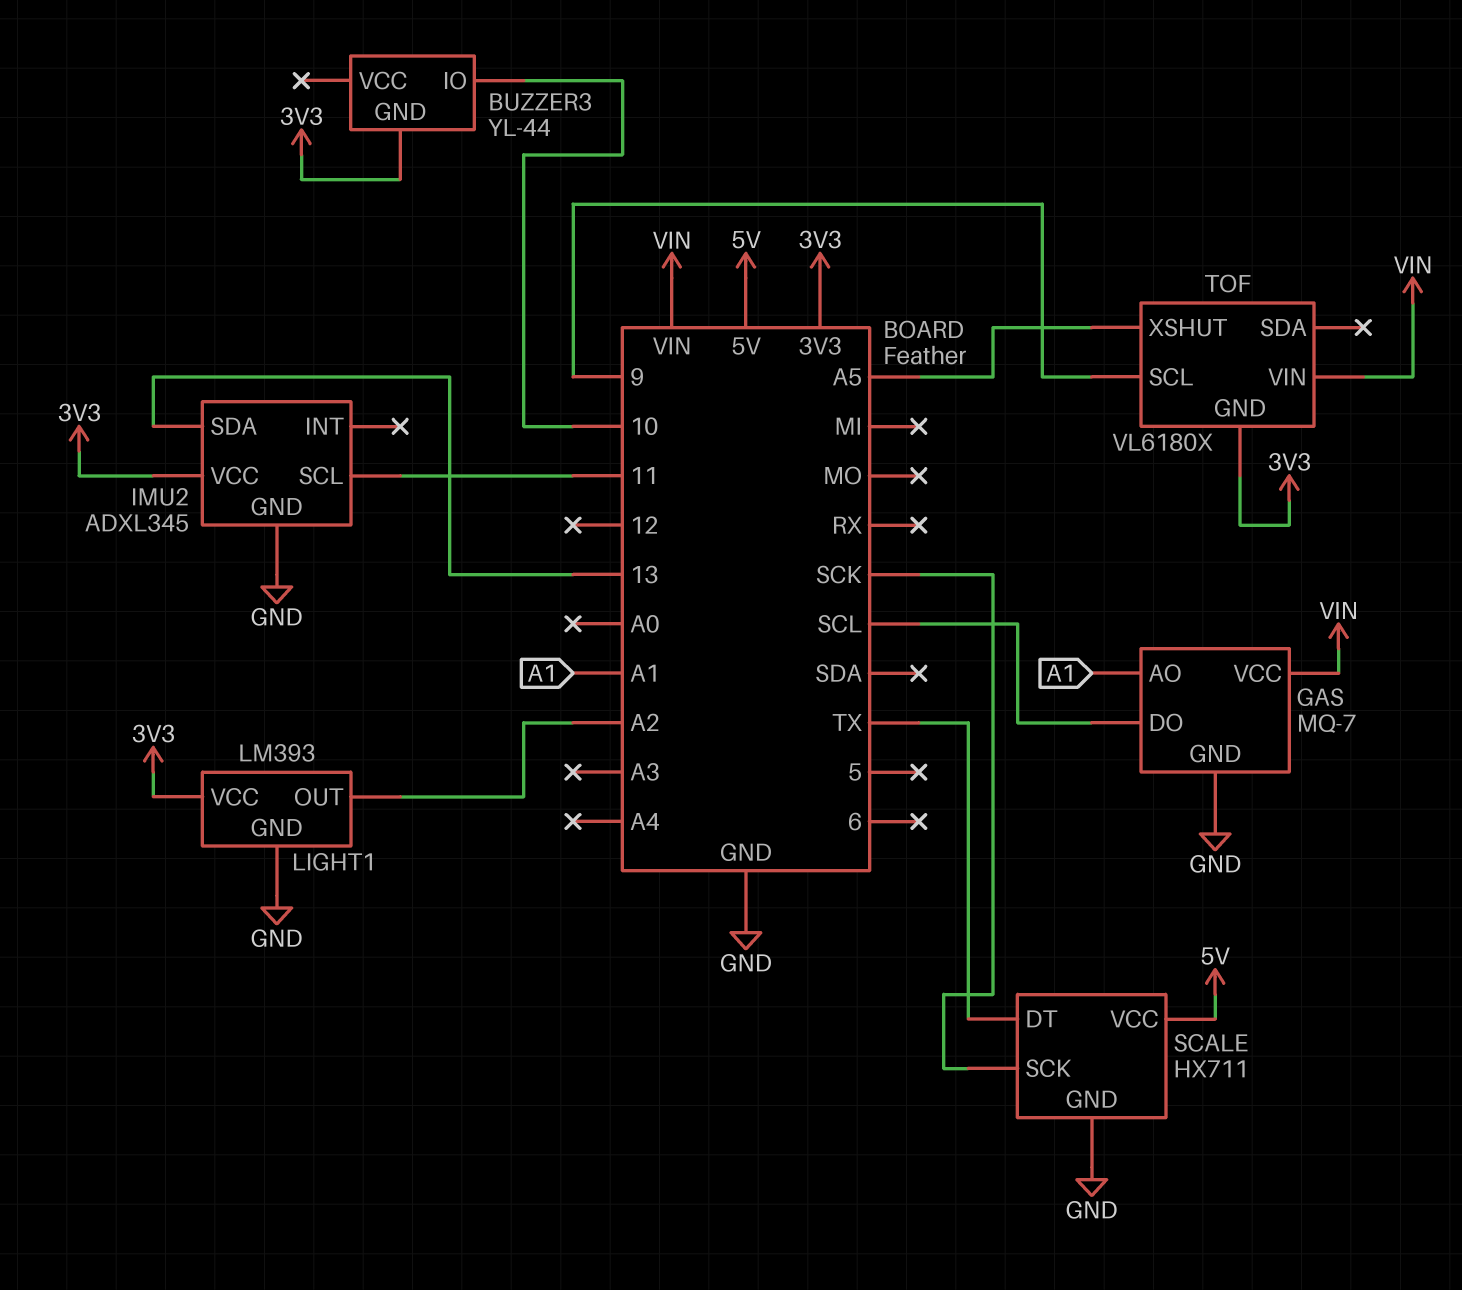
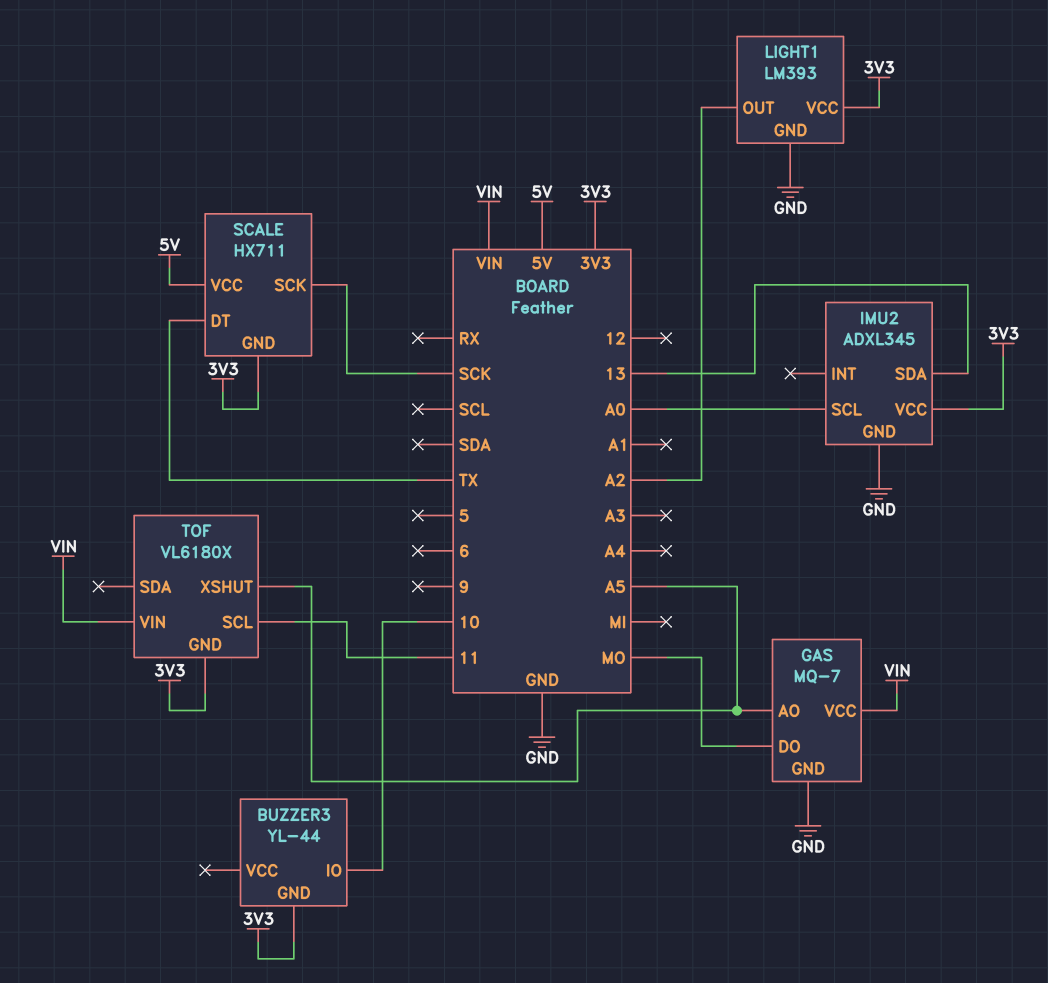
GAS pin AO: A1 -> A5
GAS pin DO: SCL -> MO
IMU2 pin SCL: 11 -> A0
SCALE pin GND: GND -> 3V3
TOF pin SCL: 9 -> 11

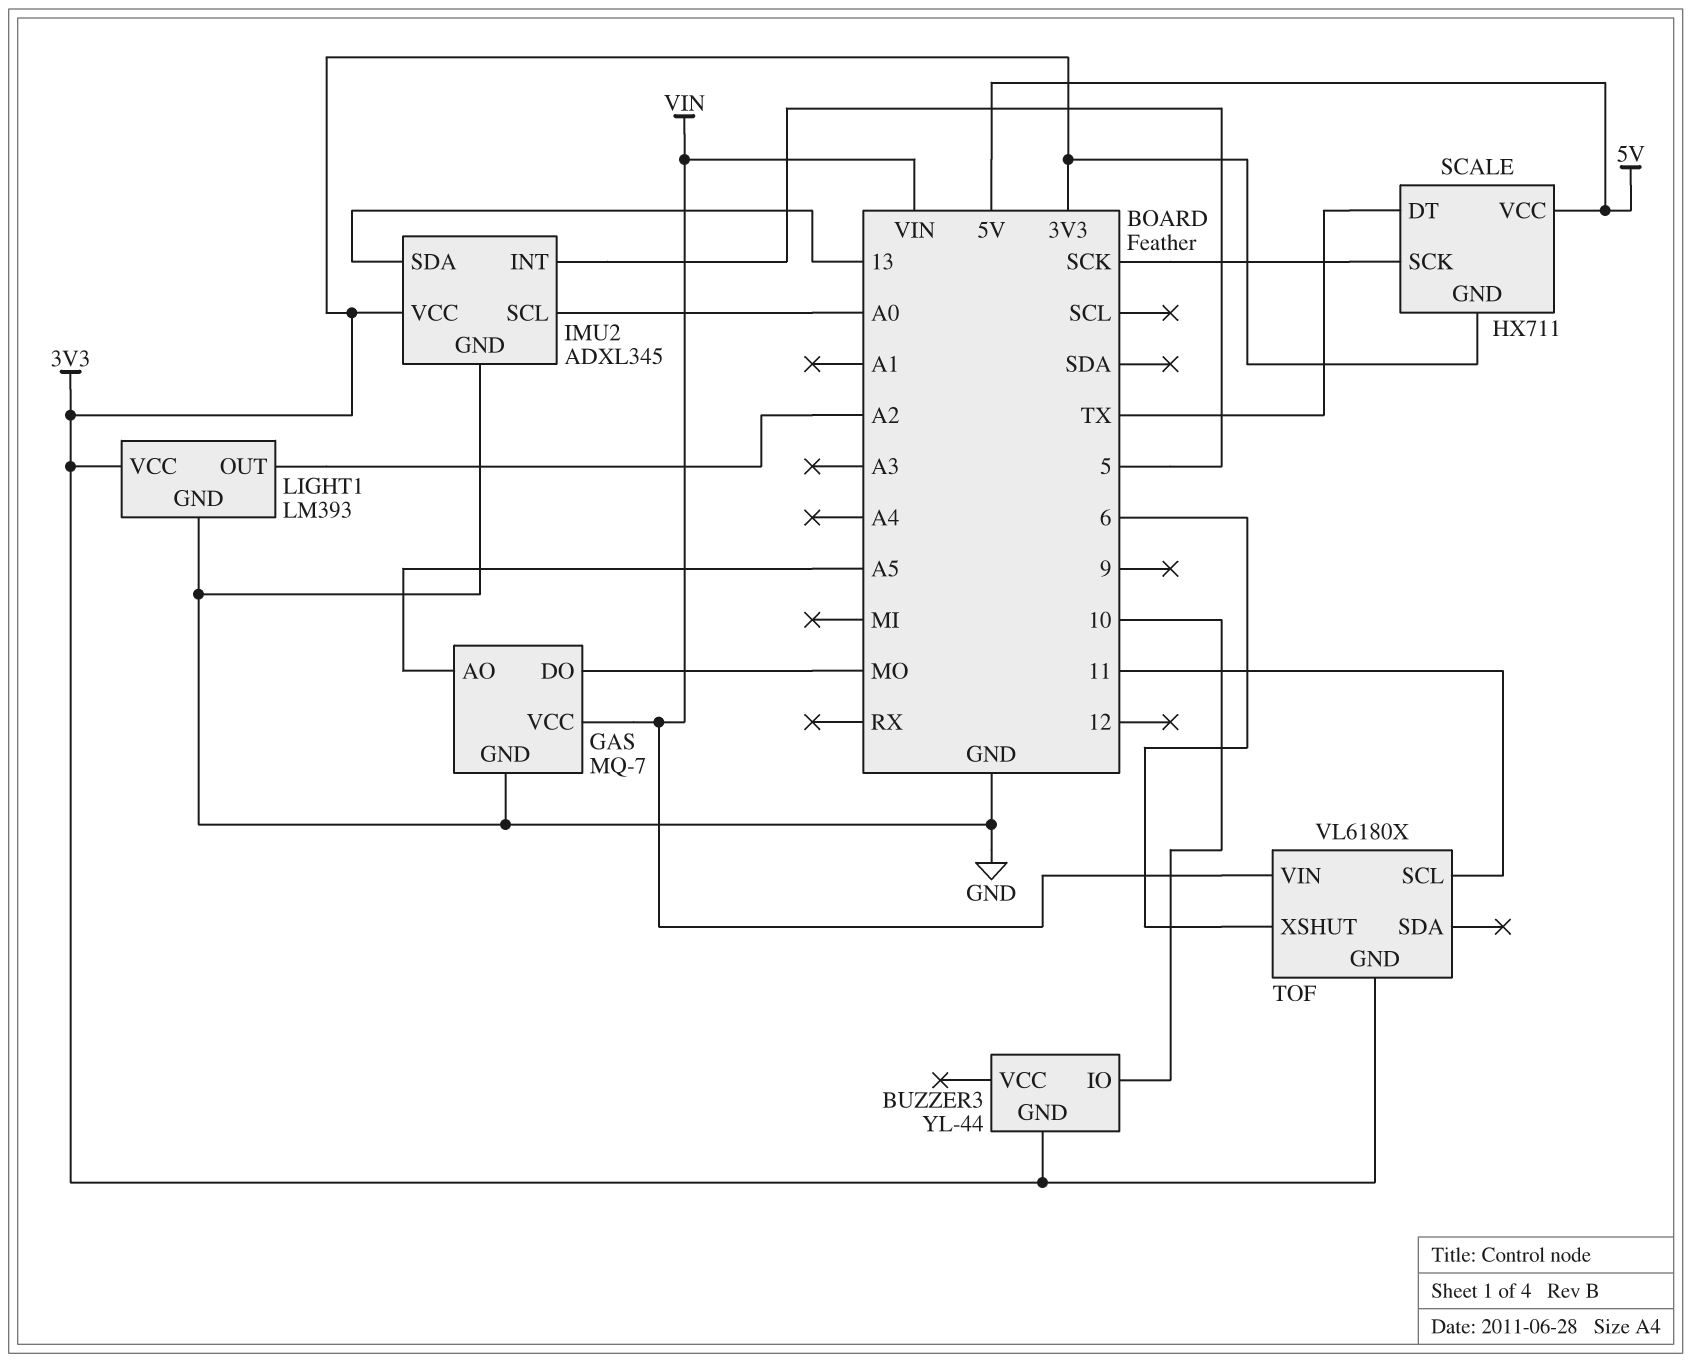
IMU2 pin INT: none -> 5
TOF pin XSHUT: A5 -> 6

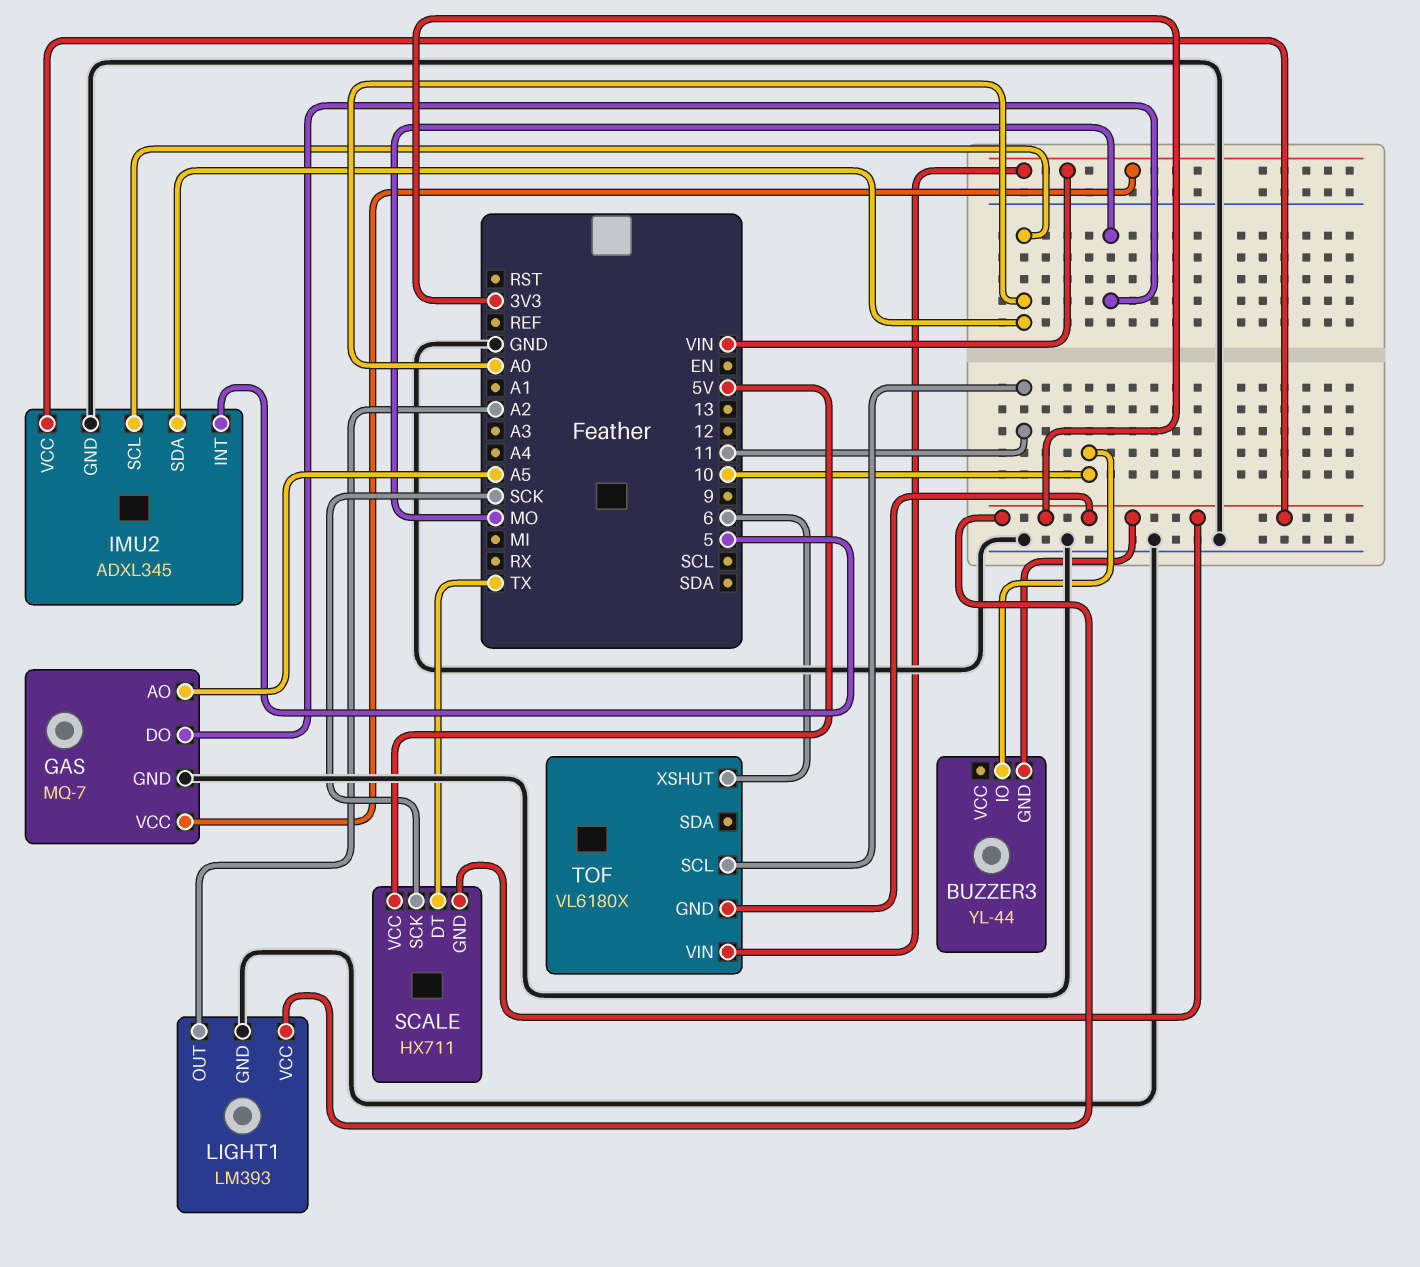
IMU2 pin SDA: 13 -> A0

